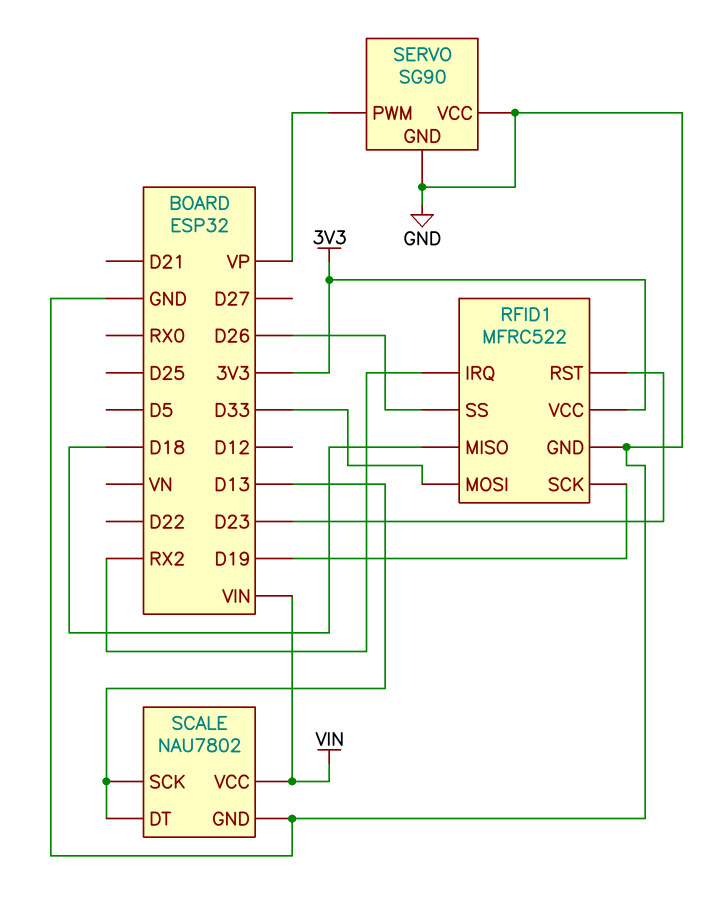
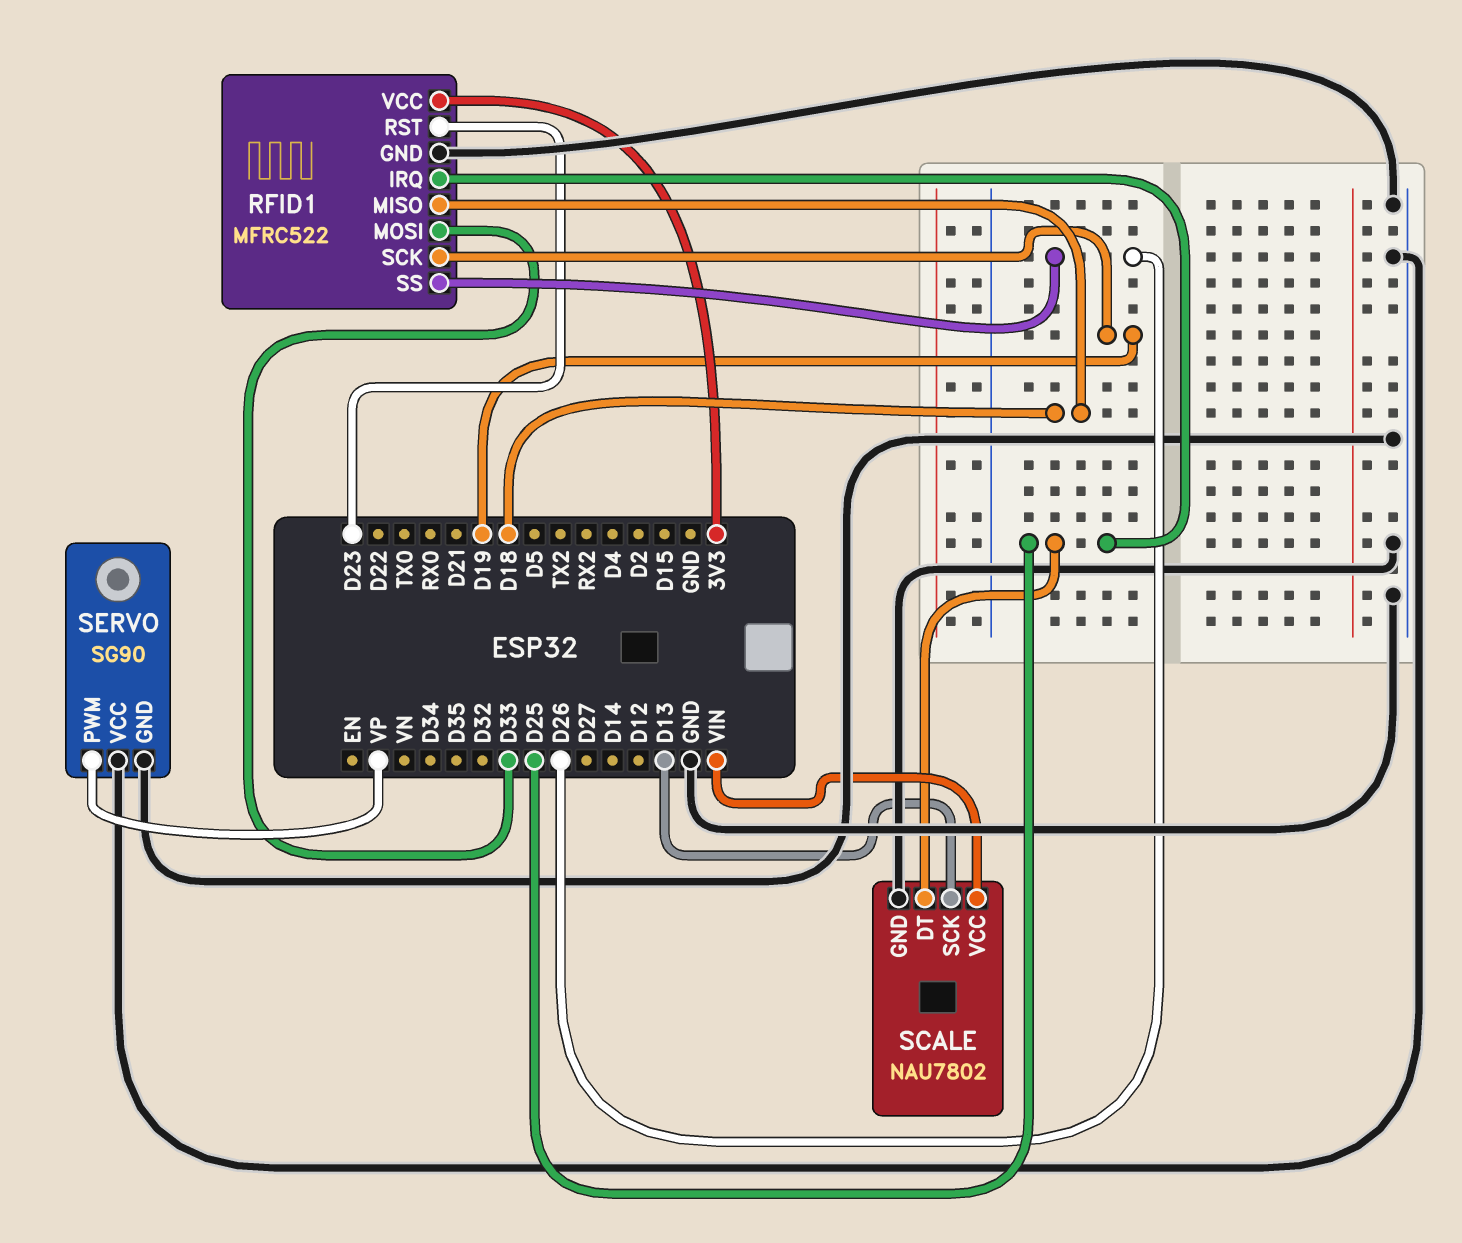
RFID1 pin IRQ: RX2 -> D25
SCALE pin DT: D13 -> D25

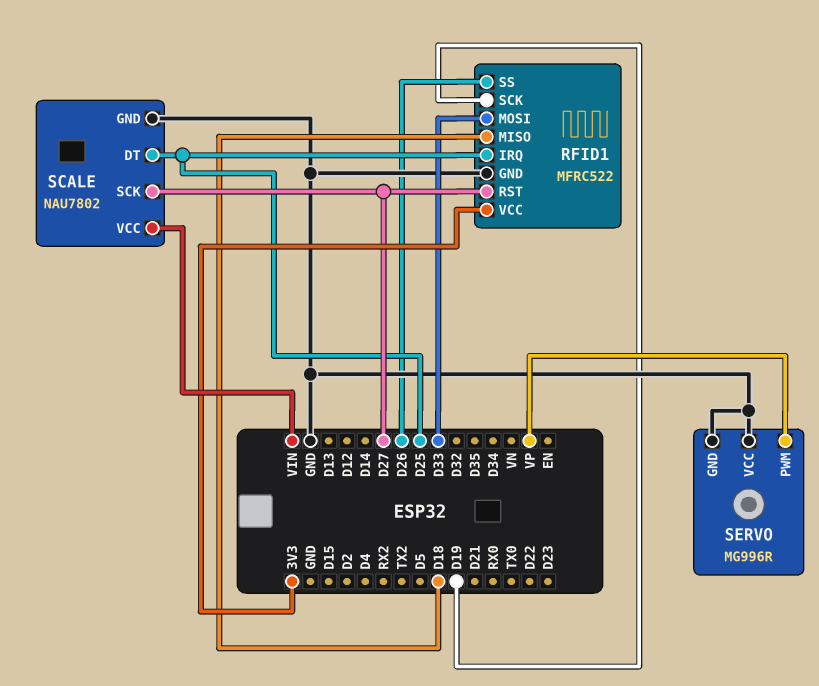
RFID1 pin RST: D23 -> D27
SCALE pin SCK: D13 -> D27
SERVO: SG90 -> MG996R

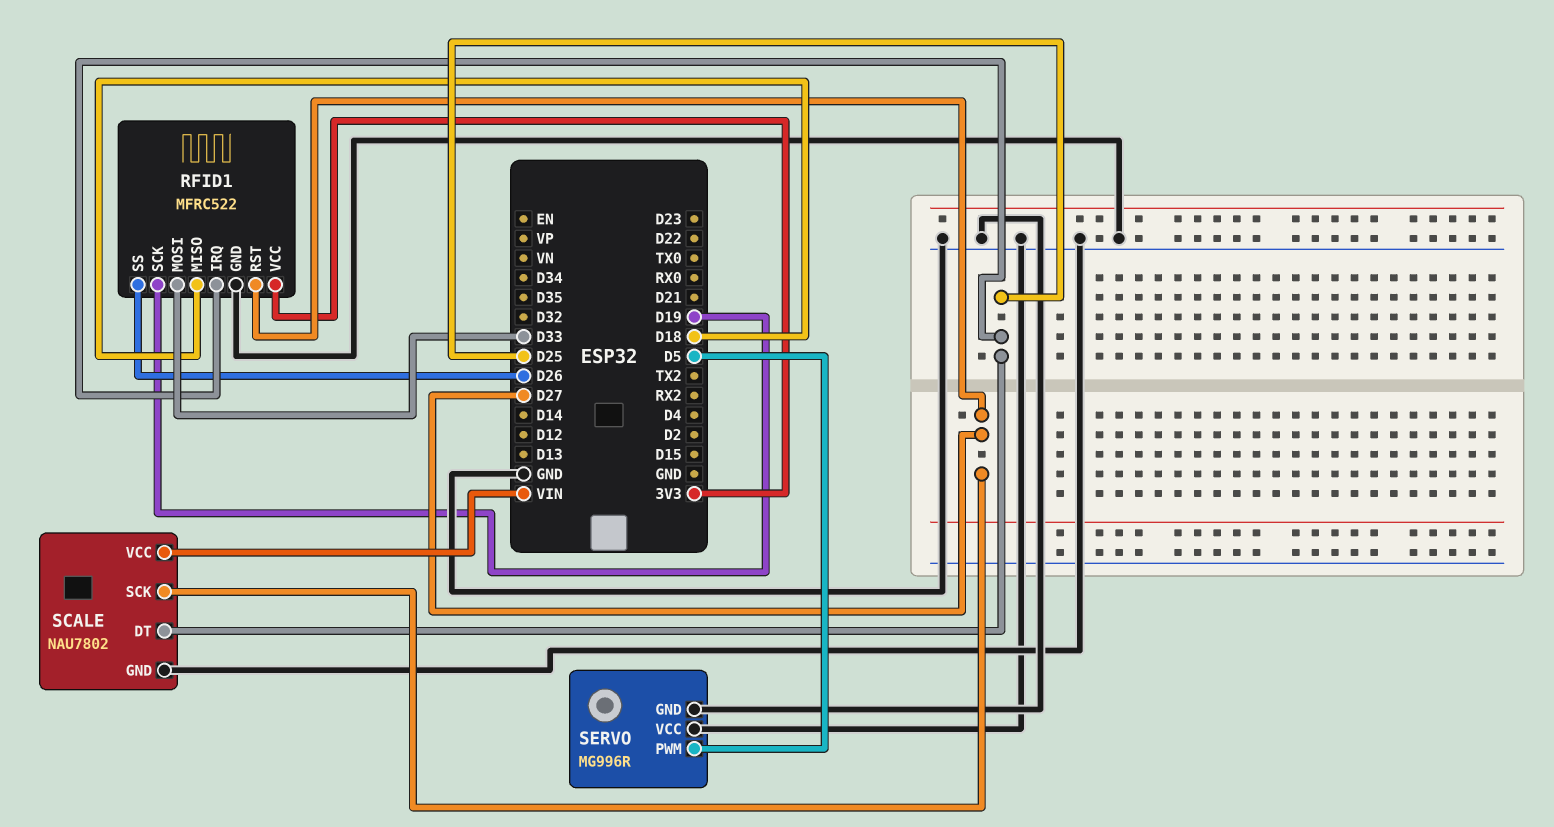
SERVO pin PWM: VP -> D5

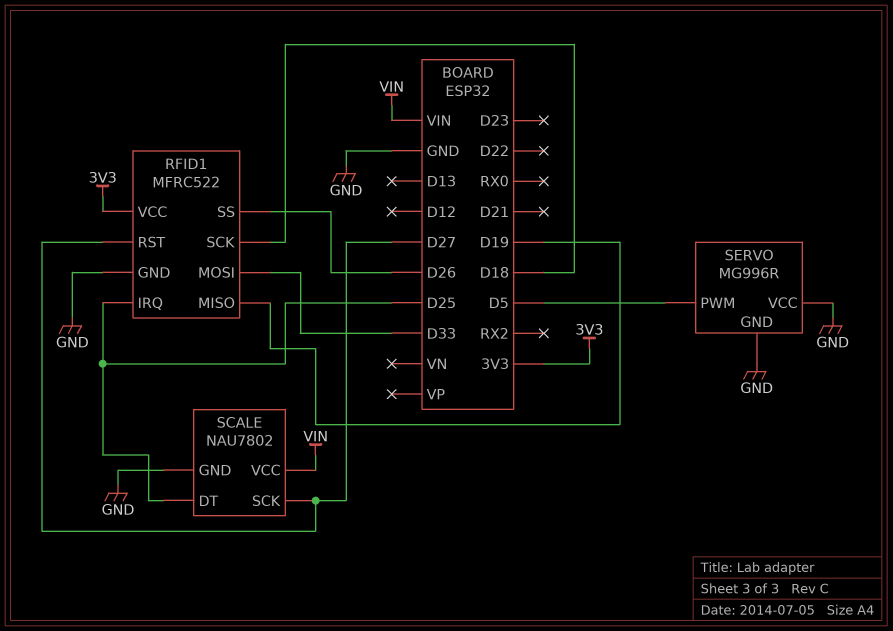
RFID1 pin MISO: D18 -> D19
RFID1 pin SCK: D19 -> D18

